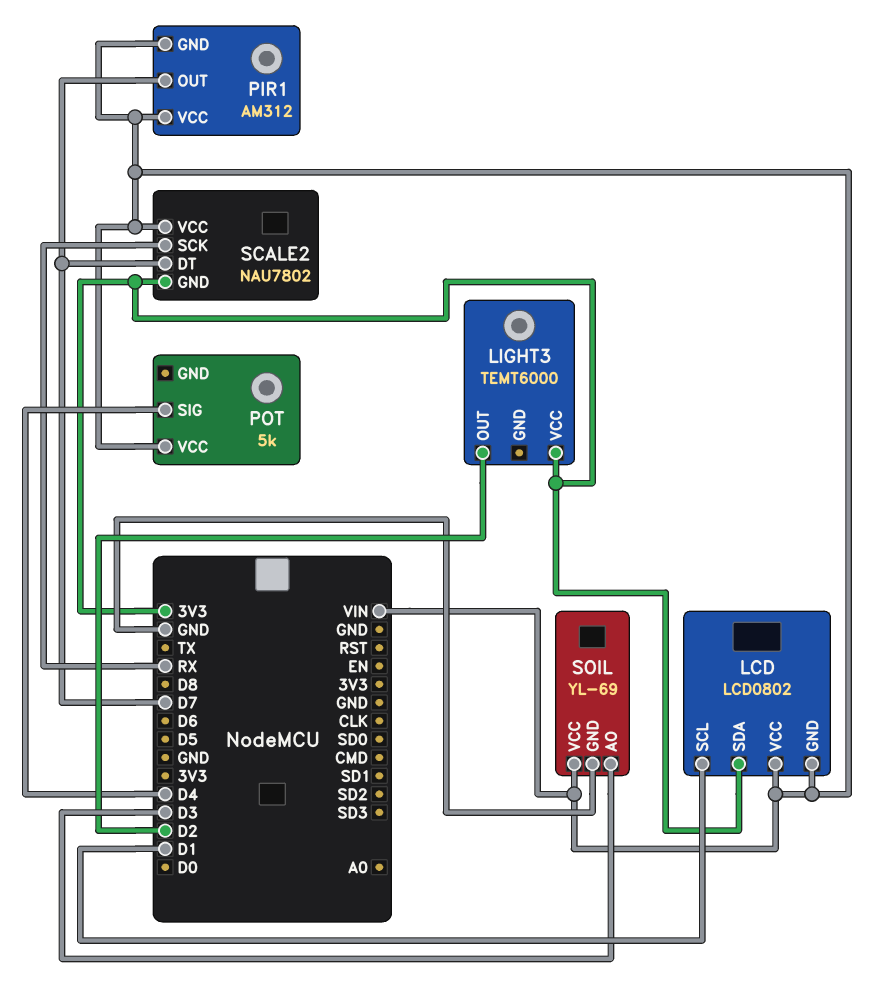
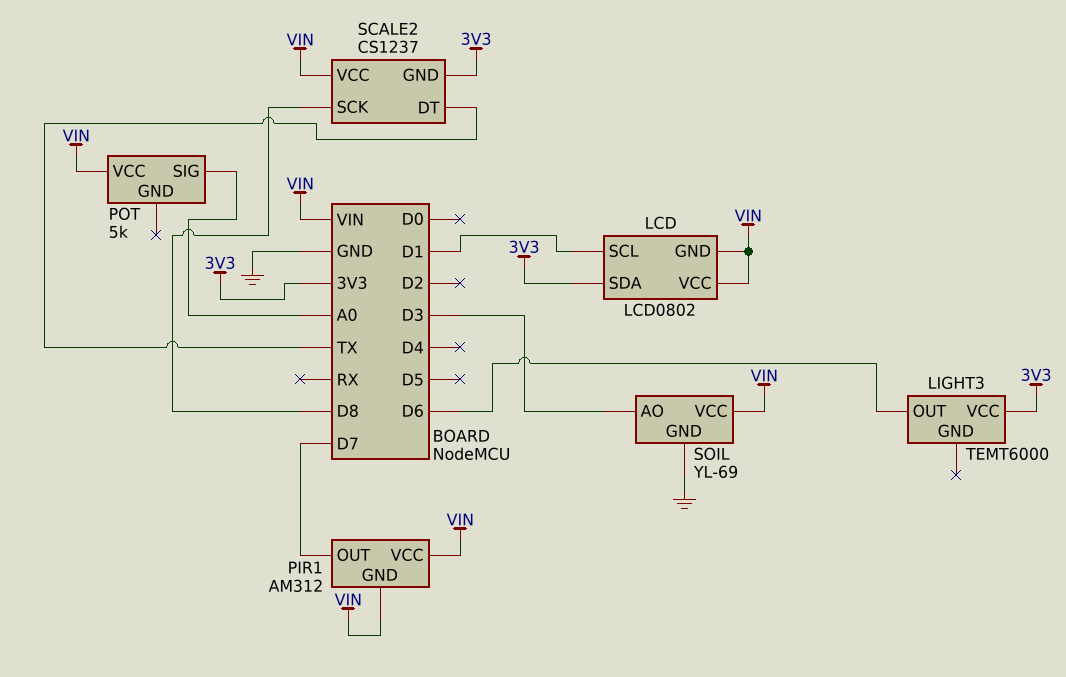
LIGHT3 pin OUT: D2 -> D6
POT pin SIG: D4 -> A0
SCALE2: NAU7802 -> CS1237
SCALE2 pin DT: D7 -> TX
SCALE2 pin SCK: RX -> D8

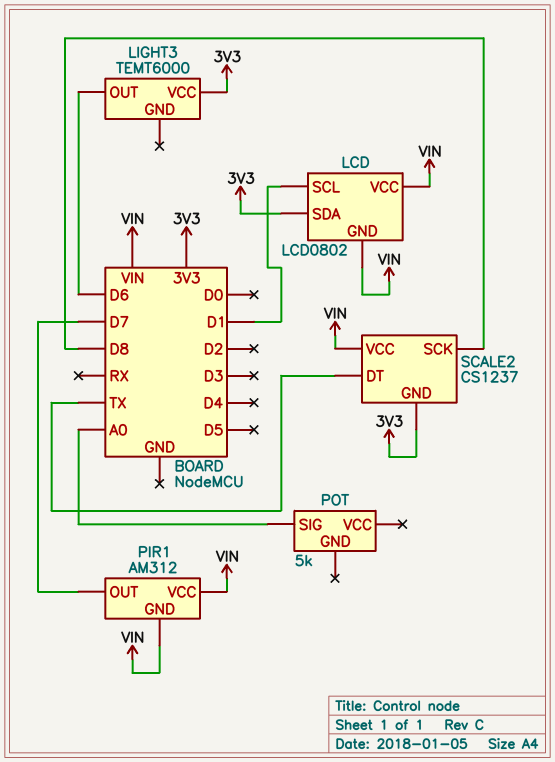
POT pin VCC: VIN -> none
SOIL: YL-69 -> none
SOIL pin AO: D3 -> none
SOIL pin GND: GND -> none
SOIL pin VCC: VIN -> none

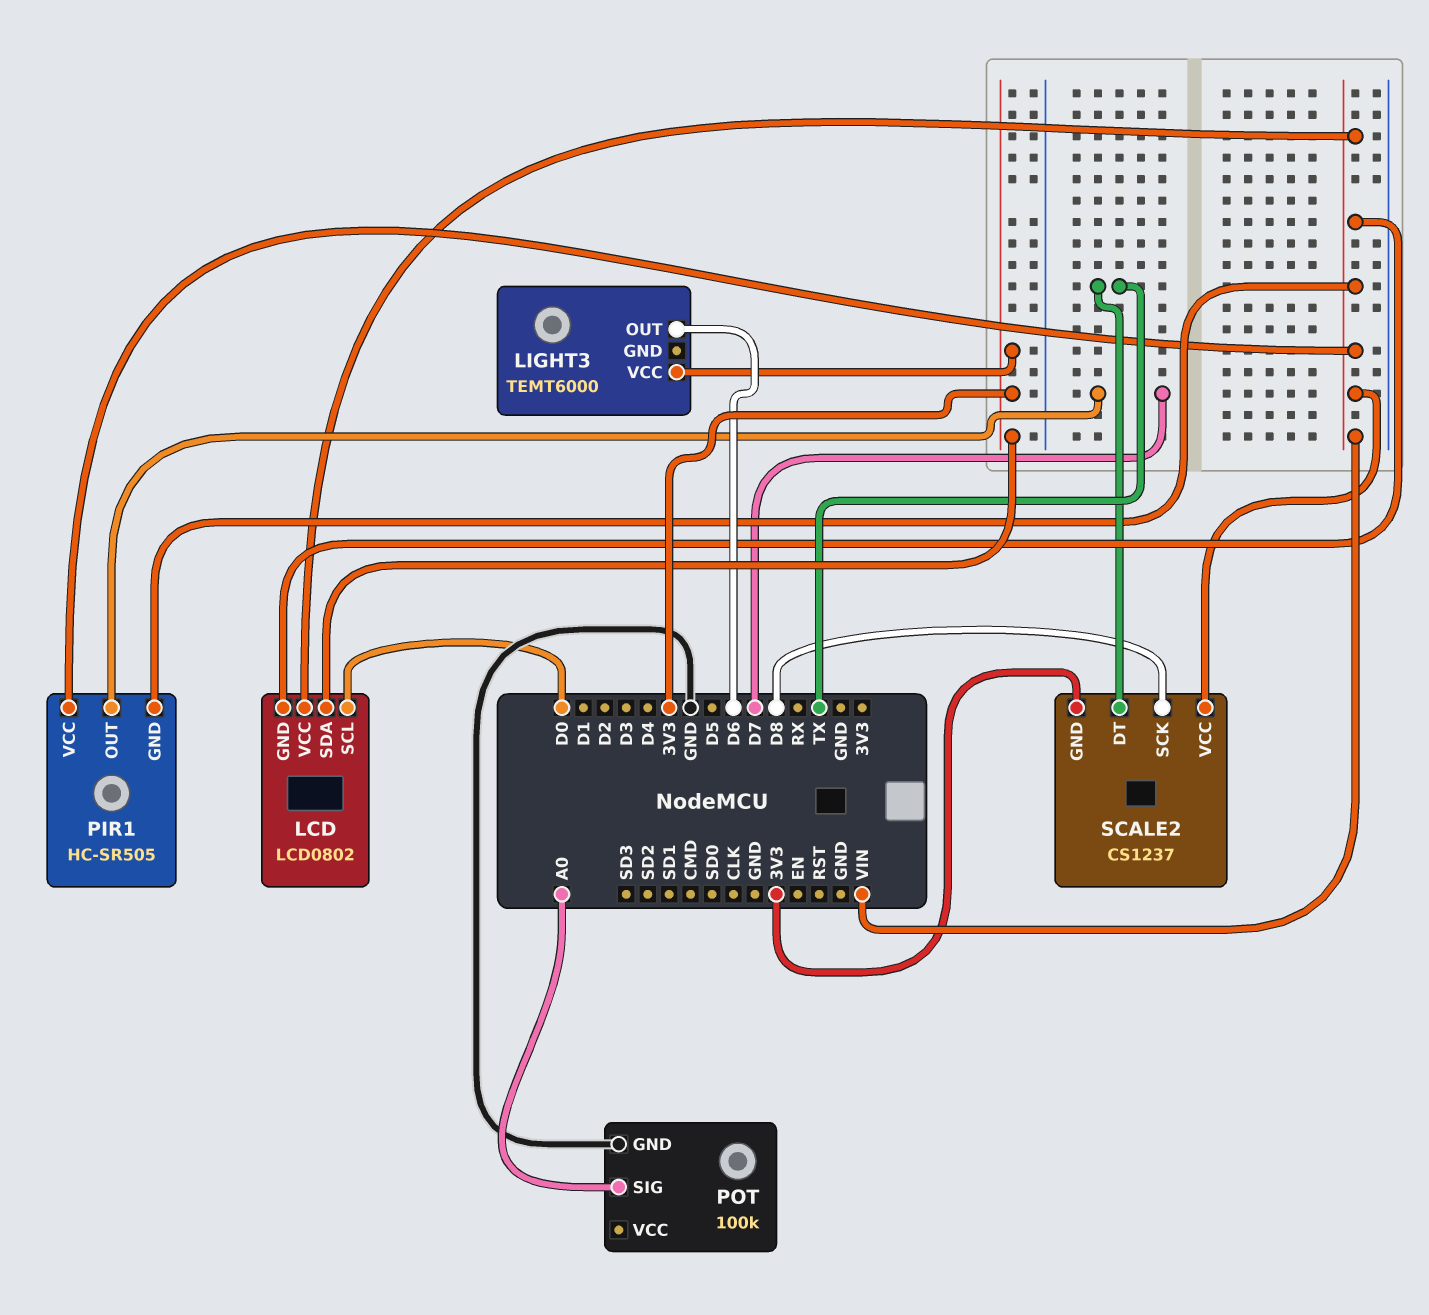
LCD pin SCL: D1 -> D0
PIR1: AM312 -> HC-SR505
POT: 5k -> 100k
POT pin GND: none -> GND

